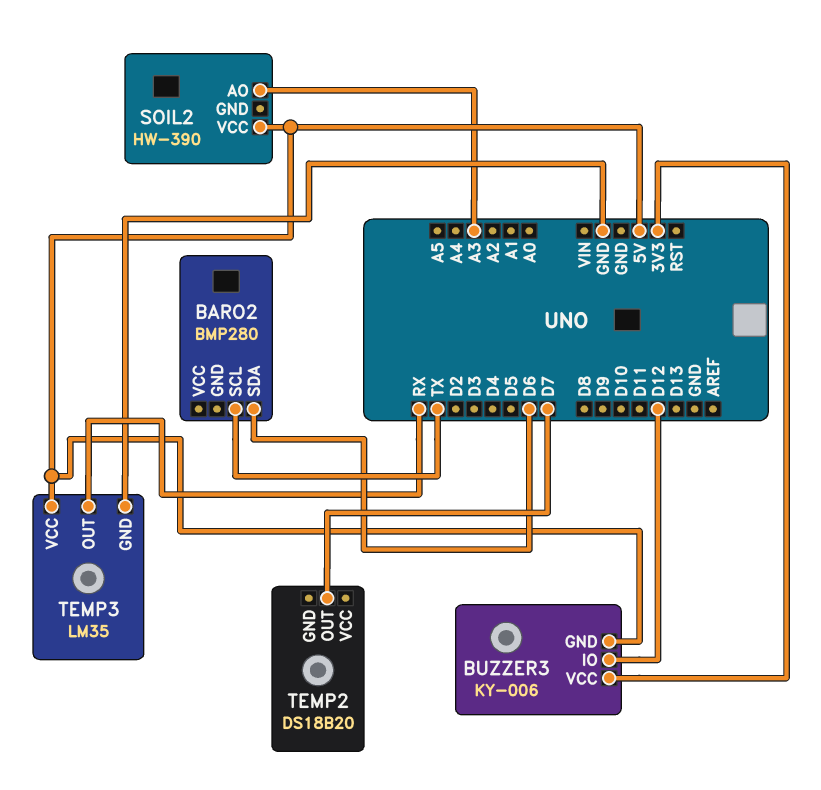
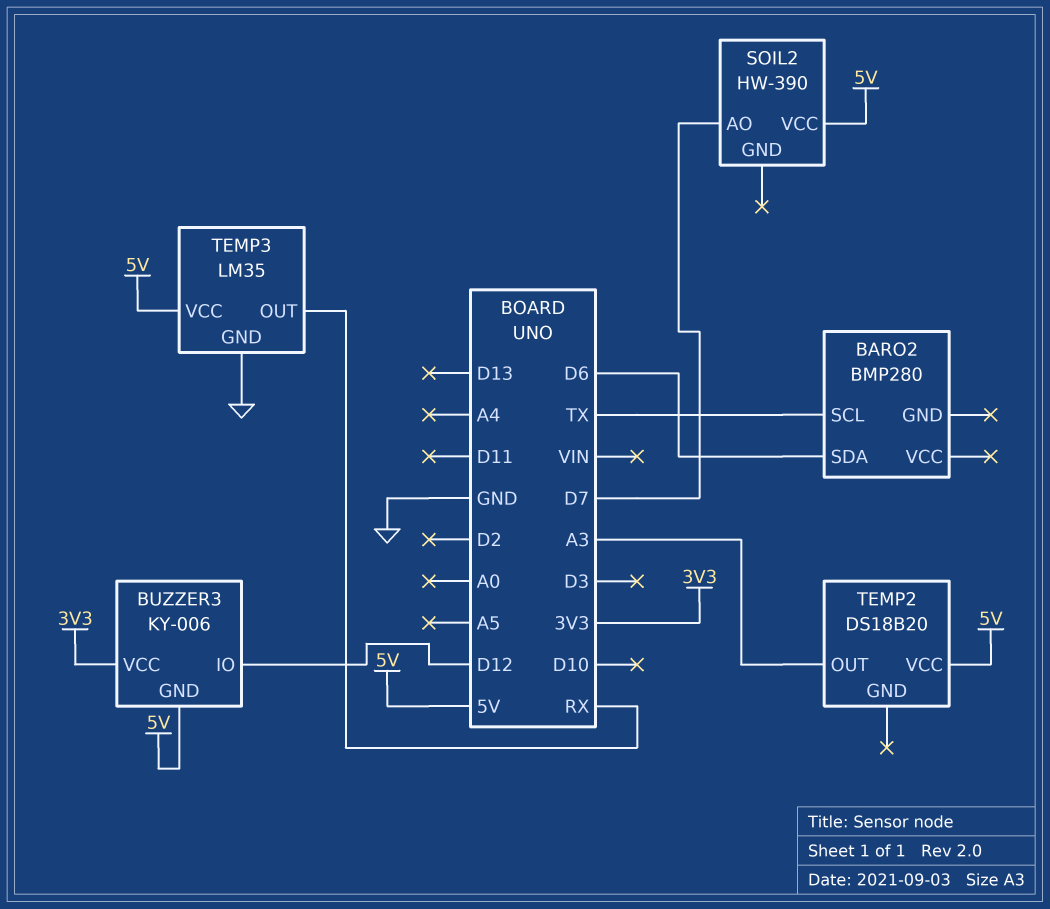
SOIL2 pin AO: A3 -> D7
TEMP2 pin OUT: D7 -> A3
TEMP2 pin VCC: none -> 5V

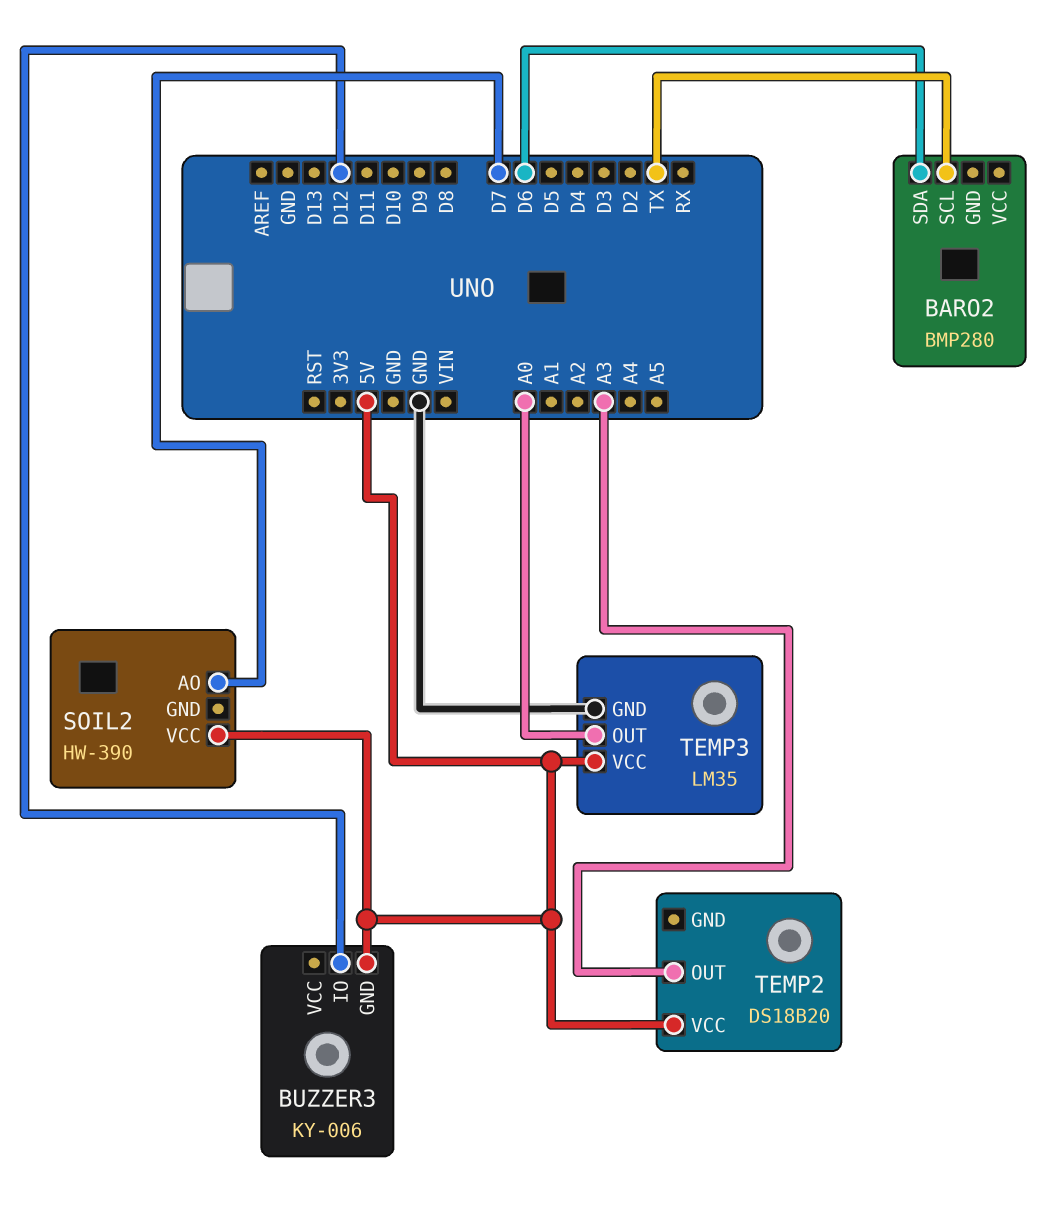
BUZZER3 pin VCC: 3V3 -> none
TEMP3 pin OUT: RX -> A0

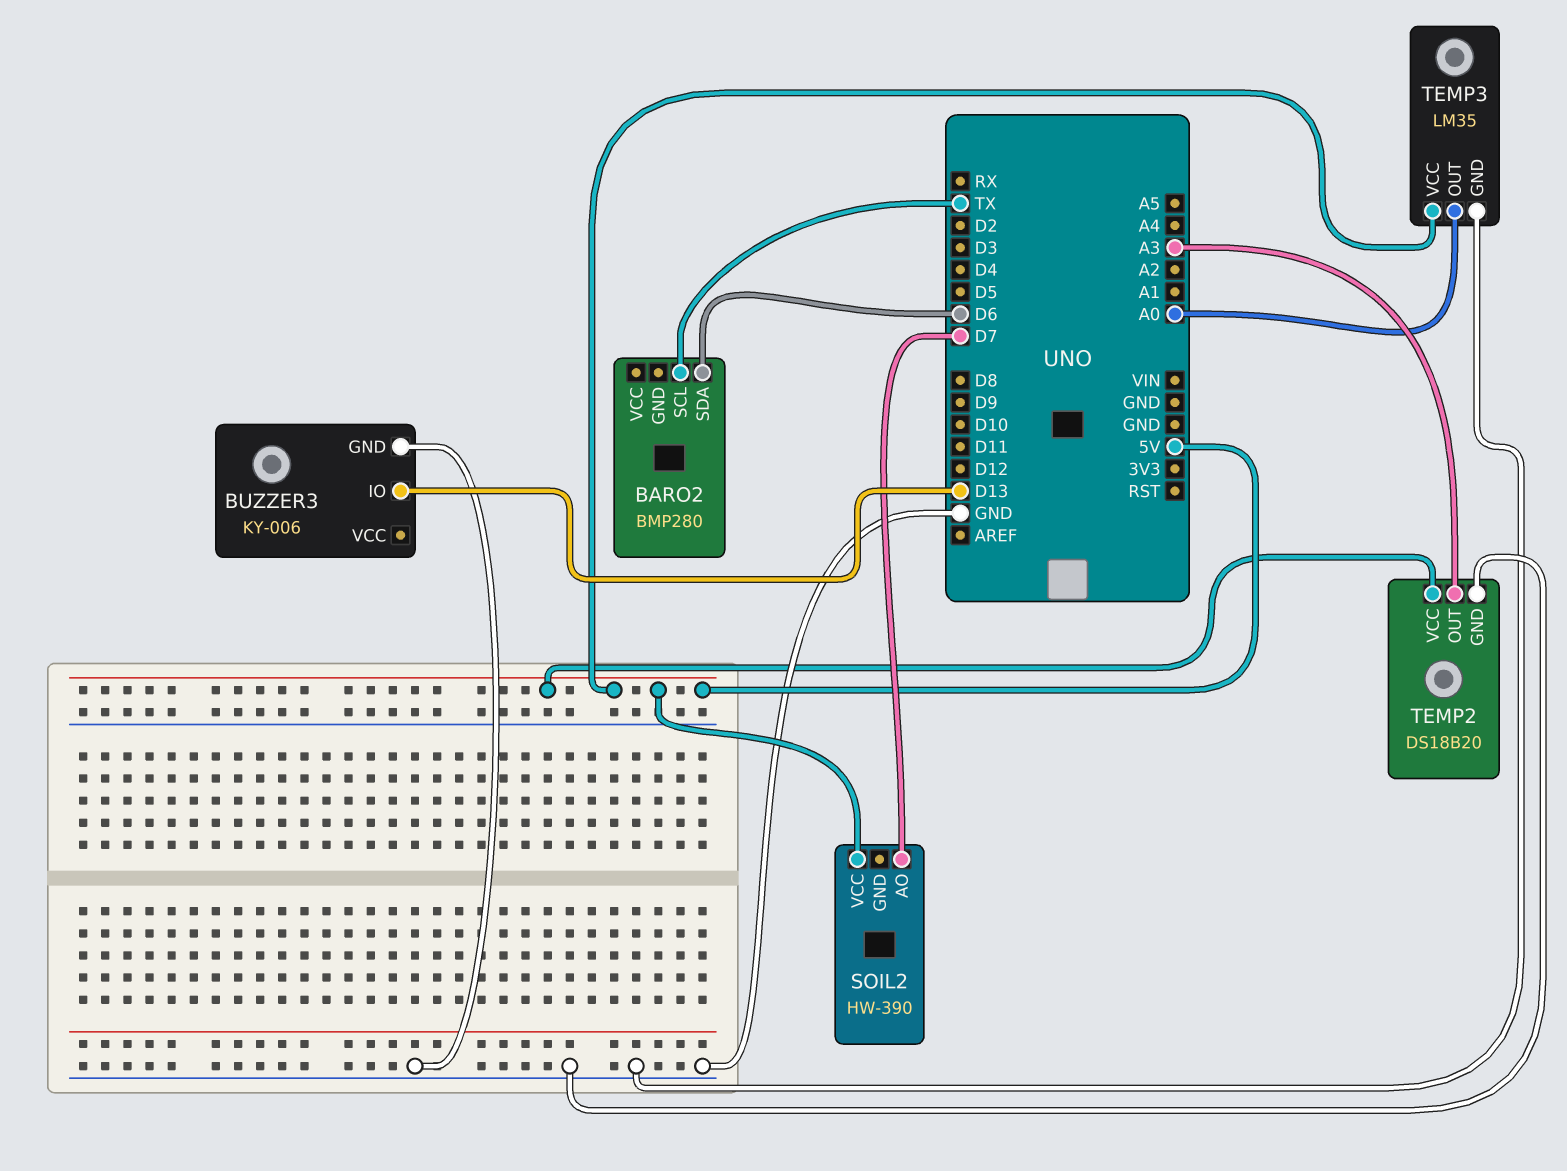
BUZZER3 pin GND: 5V -> GND
BUZZER3 pin IO: D12 -> D13
TEMP2 pin GND: none -> GND

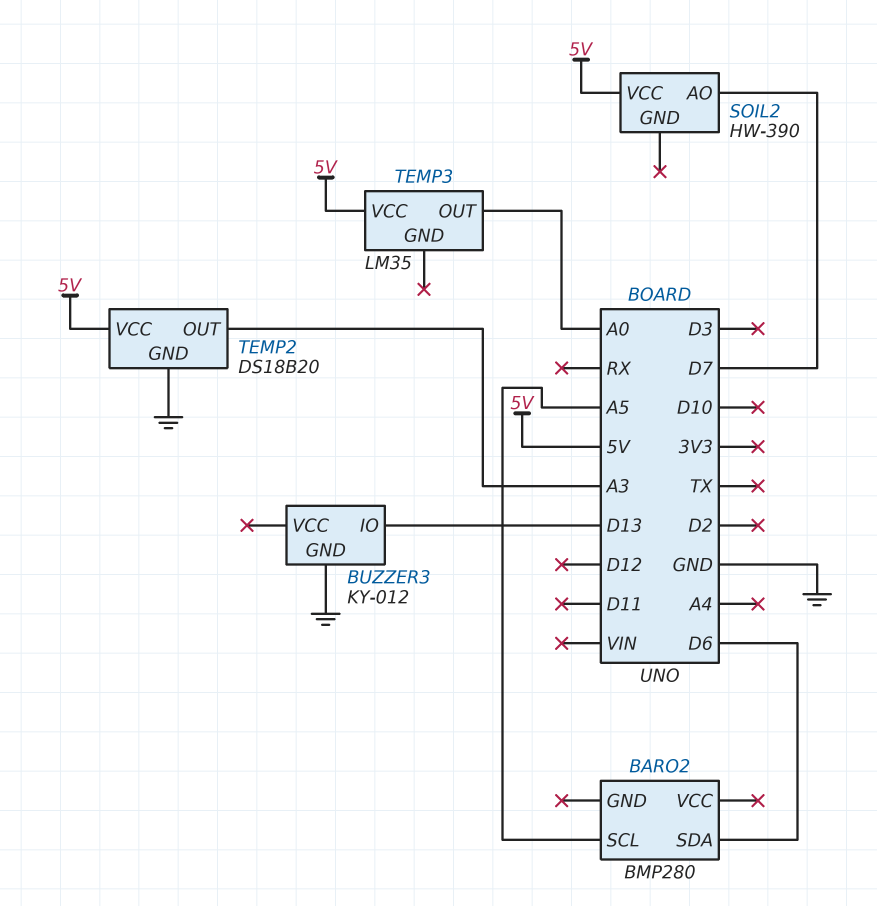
BARO2 pin SCL: TX -> A5
BUZZER3: KY-006 -> KY-012
TEMP3 pin GND: GND -> none

